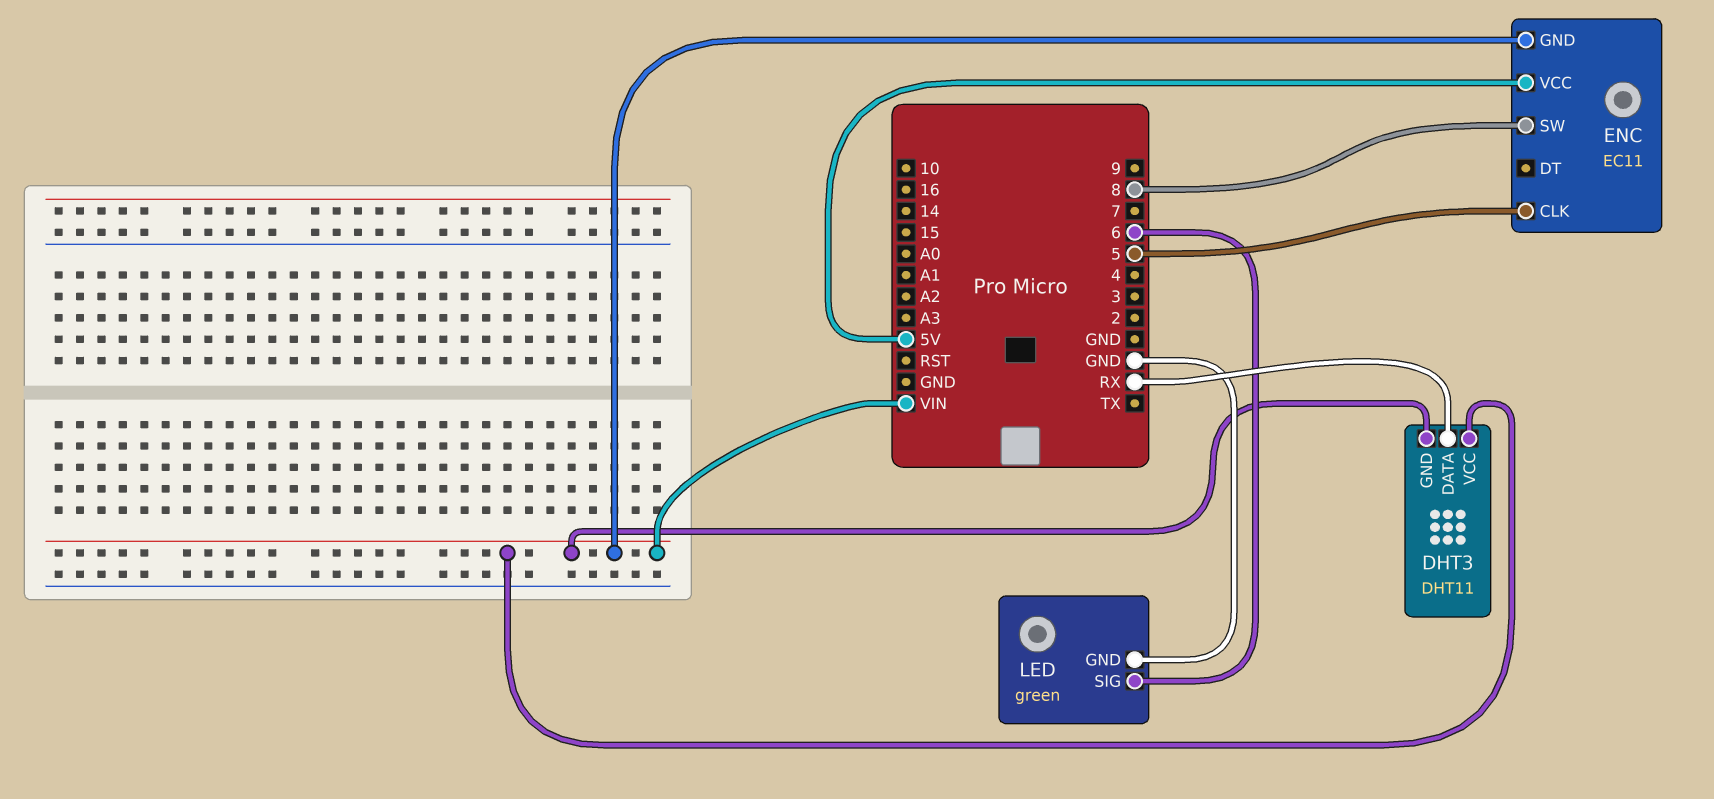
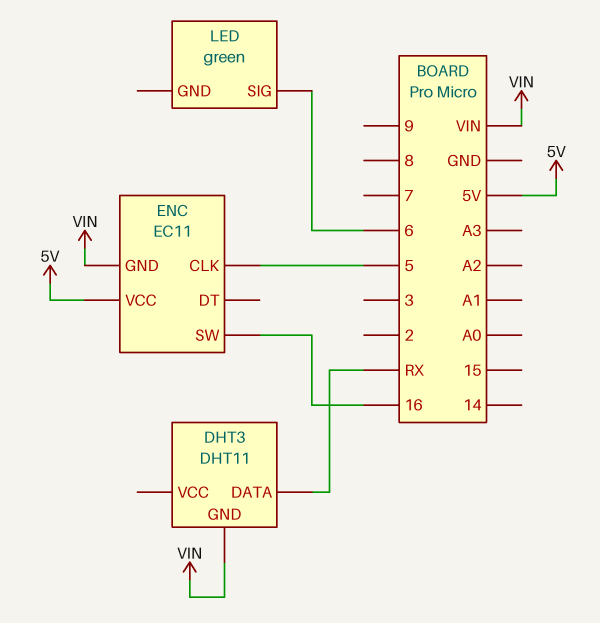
DHT3 pin VCC: VIN -> none
ENC pin SW: 8 -> 16
LED pin GND: GND -> none

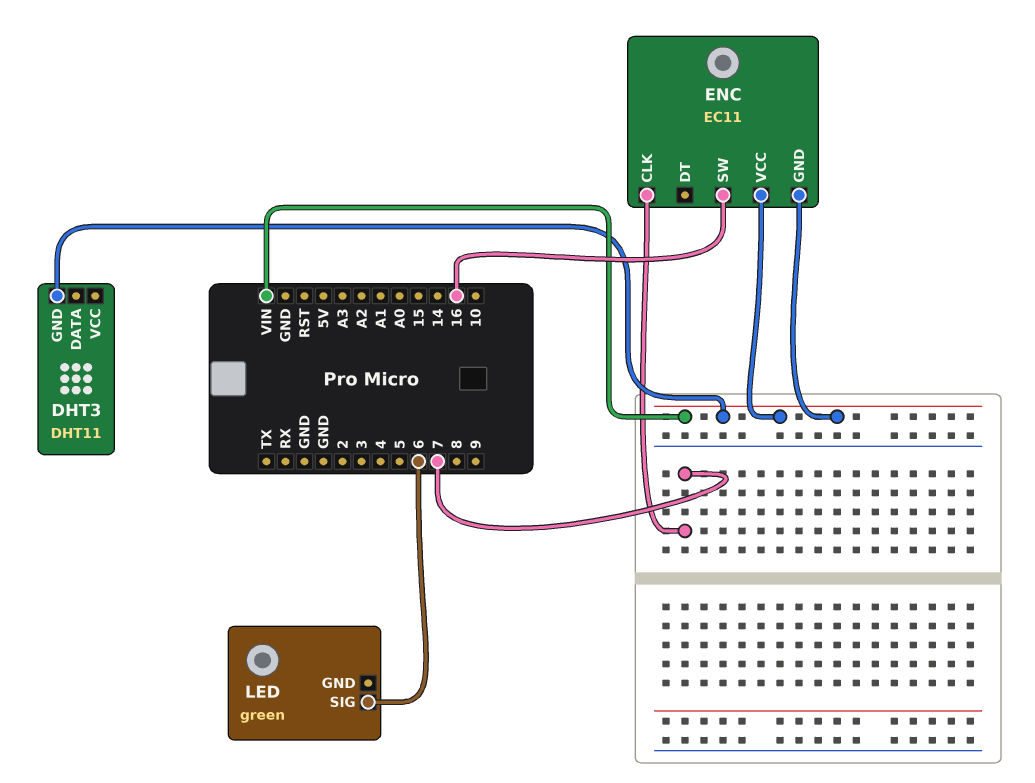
DHT3 pin DATA: RX -> none
ENC pin CLK: 5 -> 7
ENC pin VCC: 5V -> VIN

